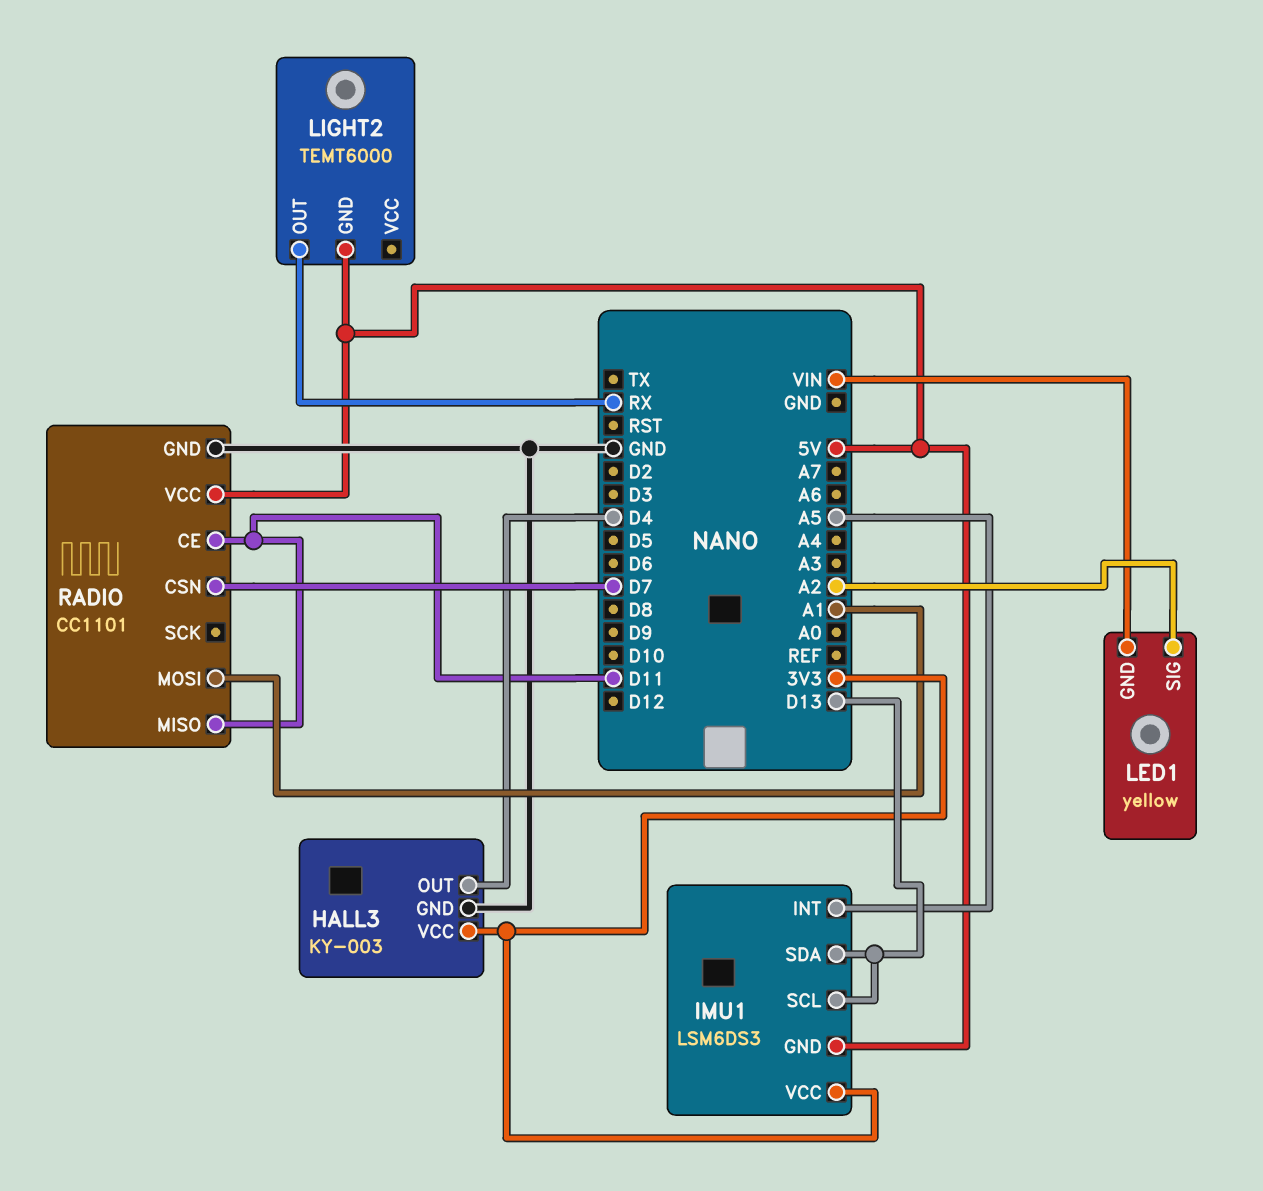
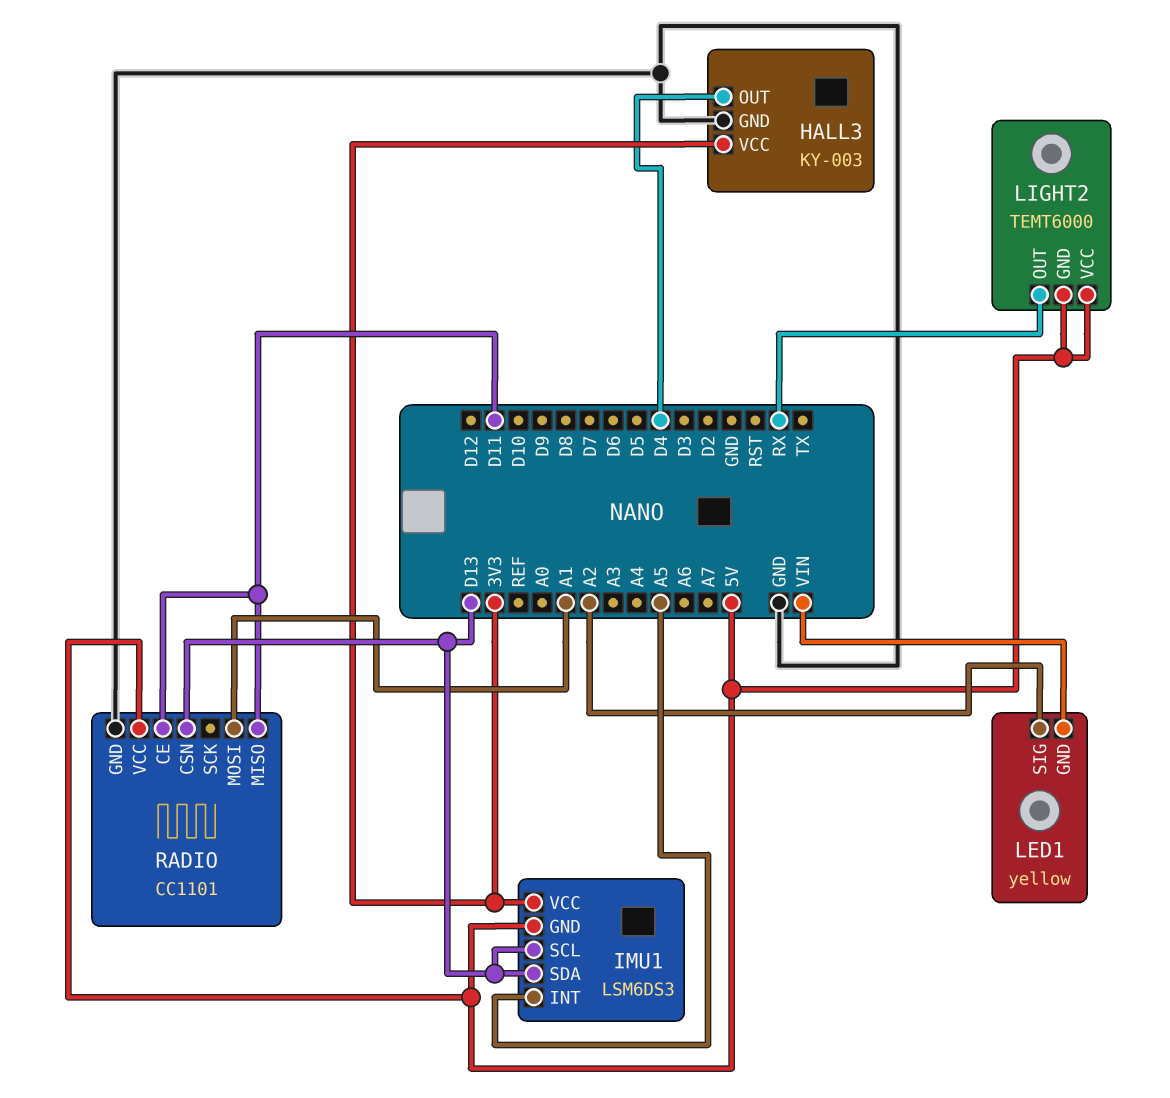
LIGHT2 pin VCC: none -> 5V
RADIO pin CSN: D7 -> D13

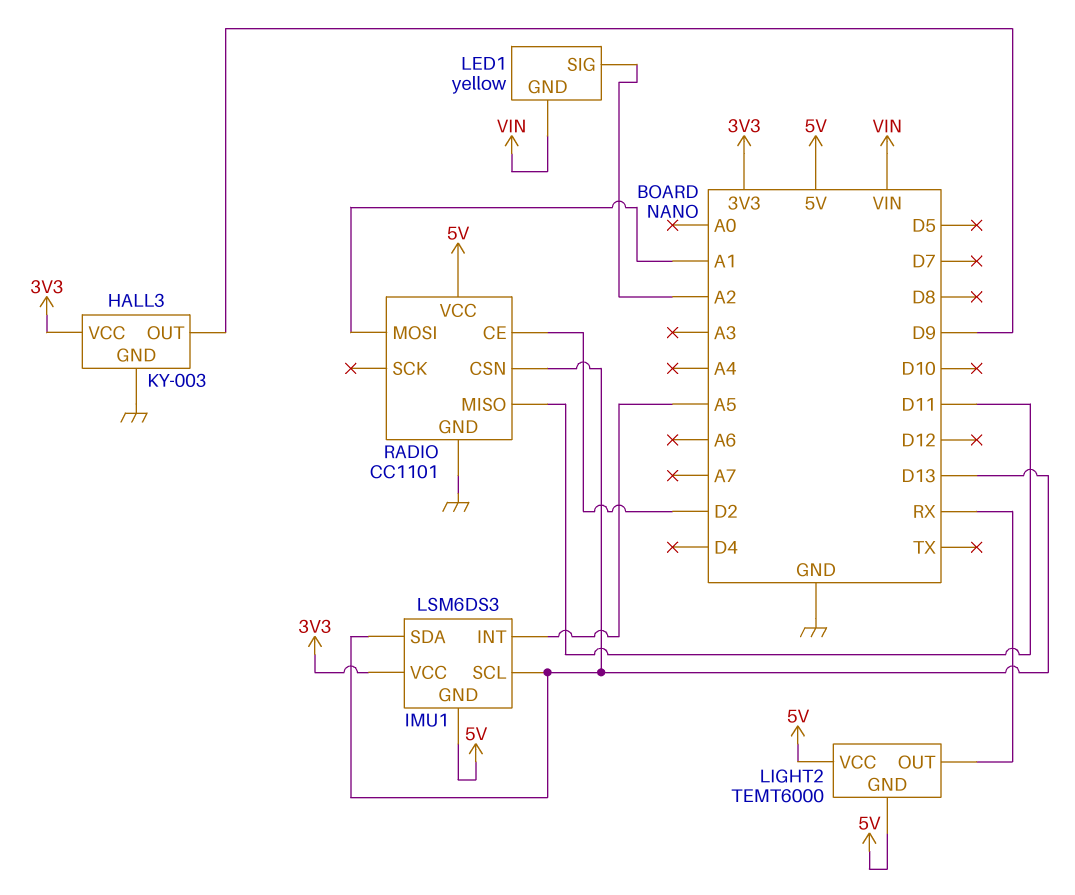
HALL3 pin OUT: D4 -> D9
RADIO pin CE: D11 -> D2

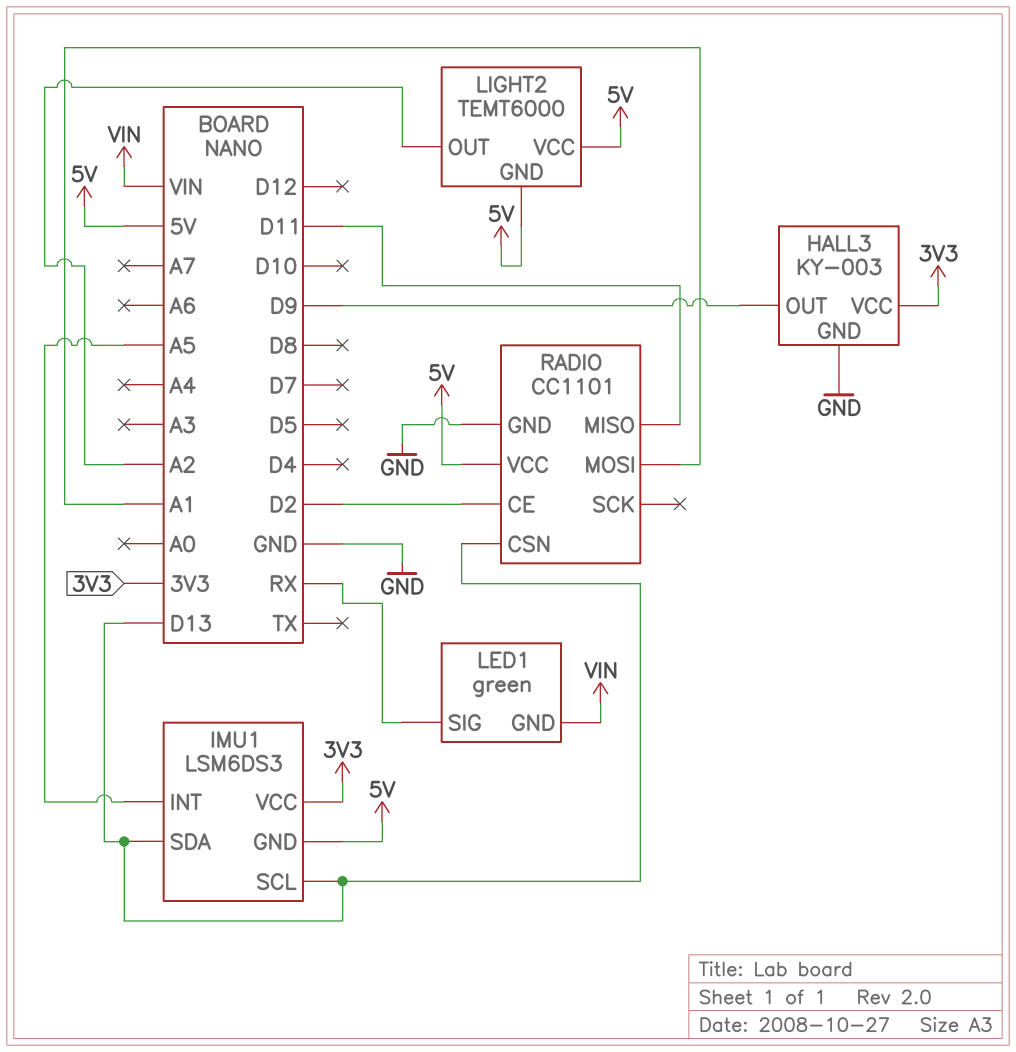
LED1: yellow -> green
LED1 pin SIG: A2 -> RX
LIGHT2 pin OUT: RX -> A2

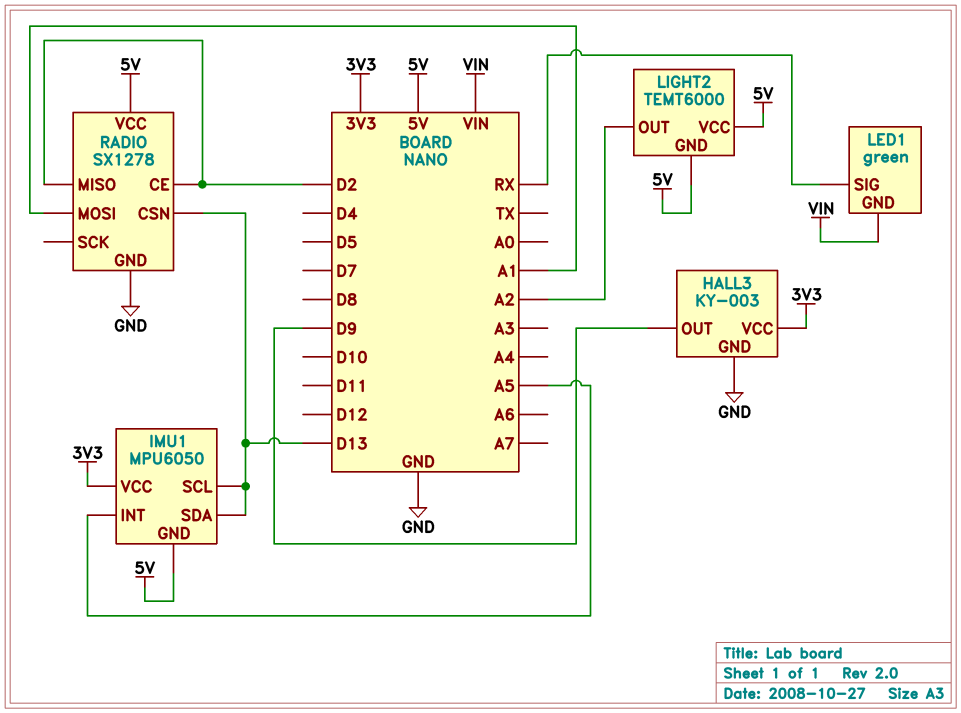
IMU1: LSM6DS3 -> MPU6050
RADIO: CC1101 -> SX1278
RADIO pin MISO: D11 -> D2

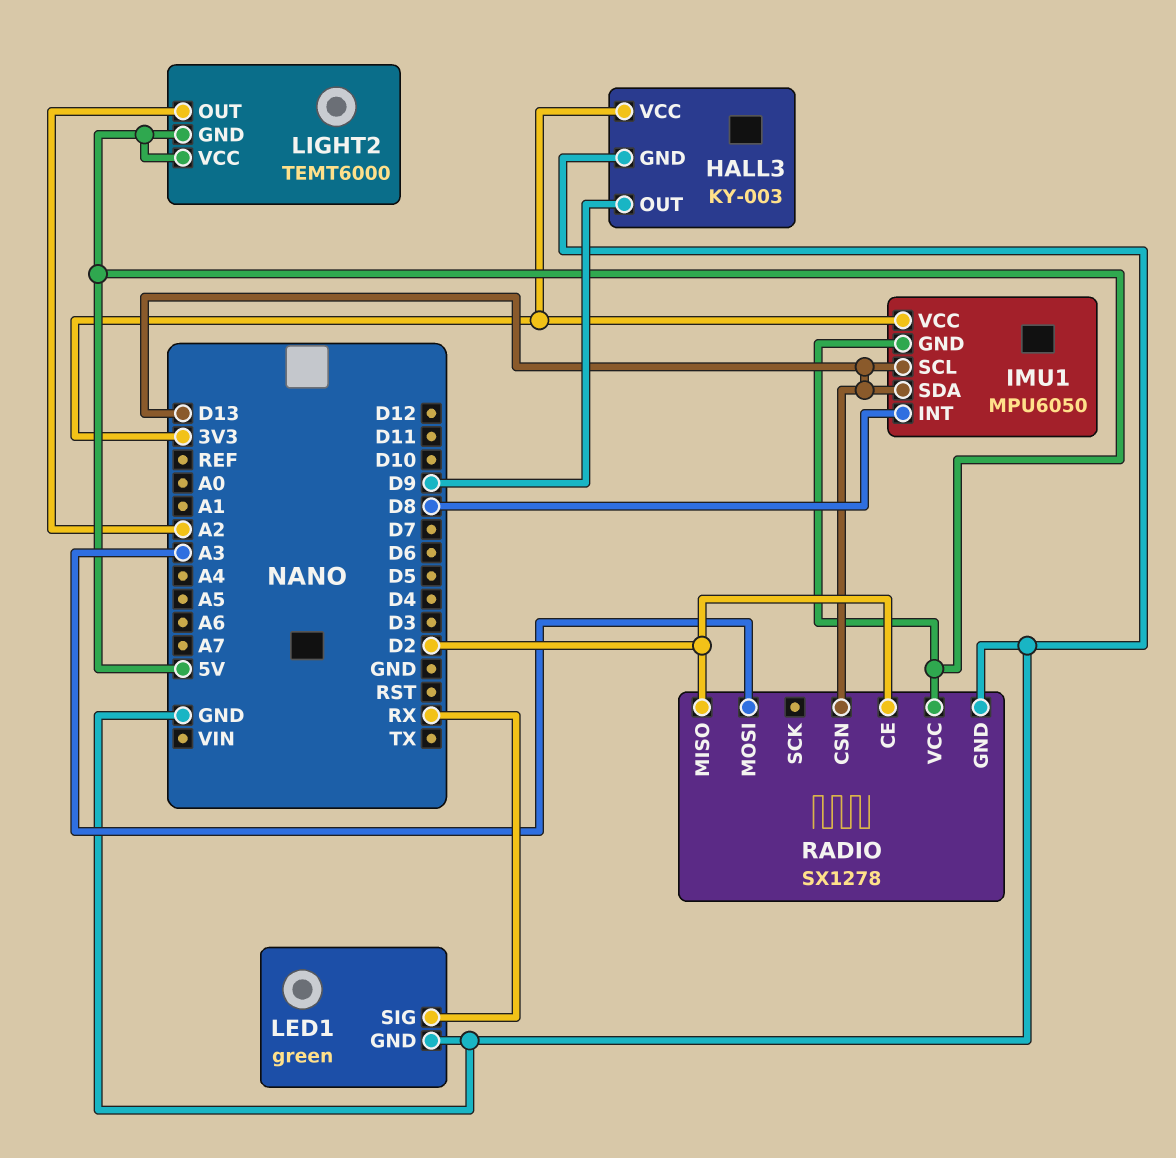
IMU1 pin INT: A5 -> D8
LED1 pin GND: VIN -> GND
RADIO pin MOSI: A1 -> A3

